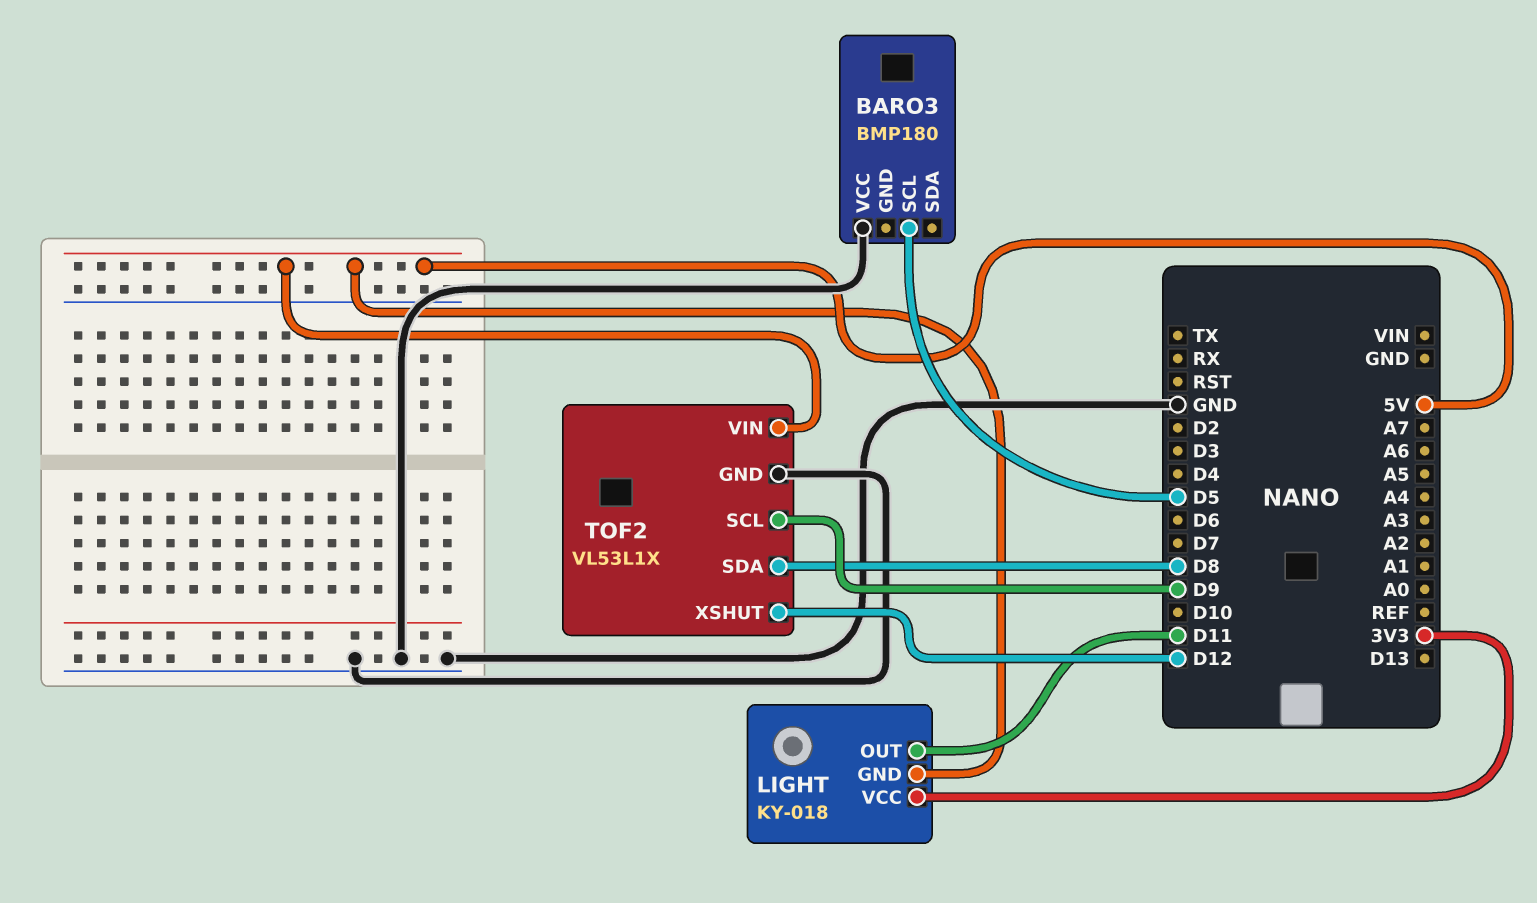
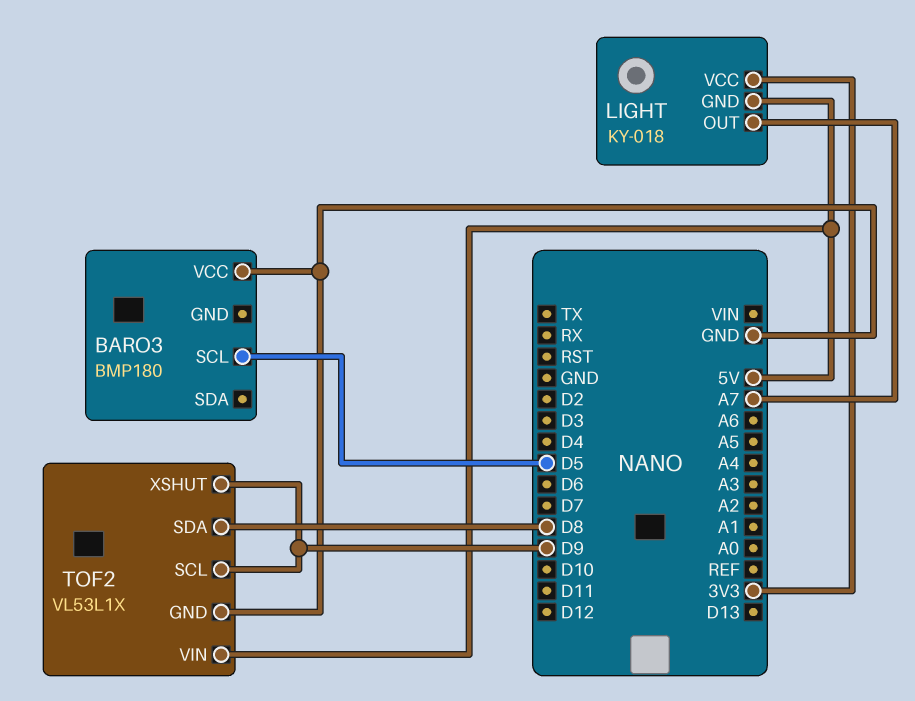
LIGHT pin OUT: D11 -> A7
TOF2 pin XSHUT: D12 -> D9

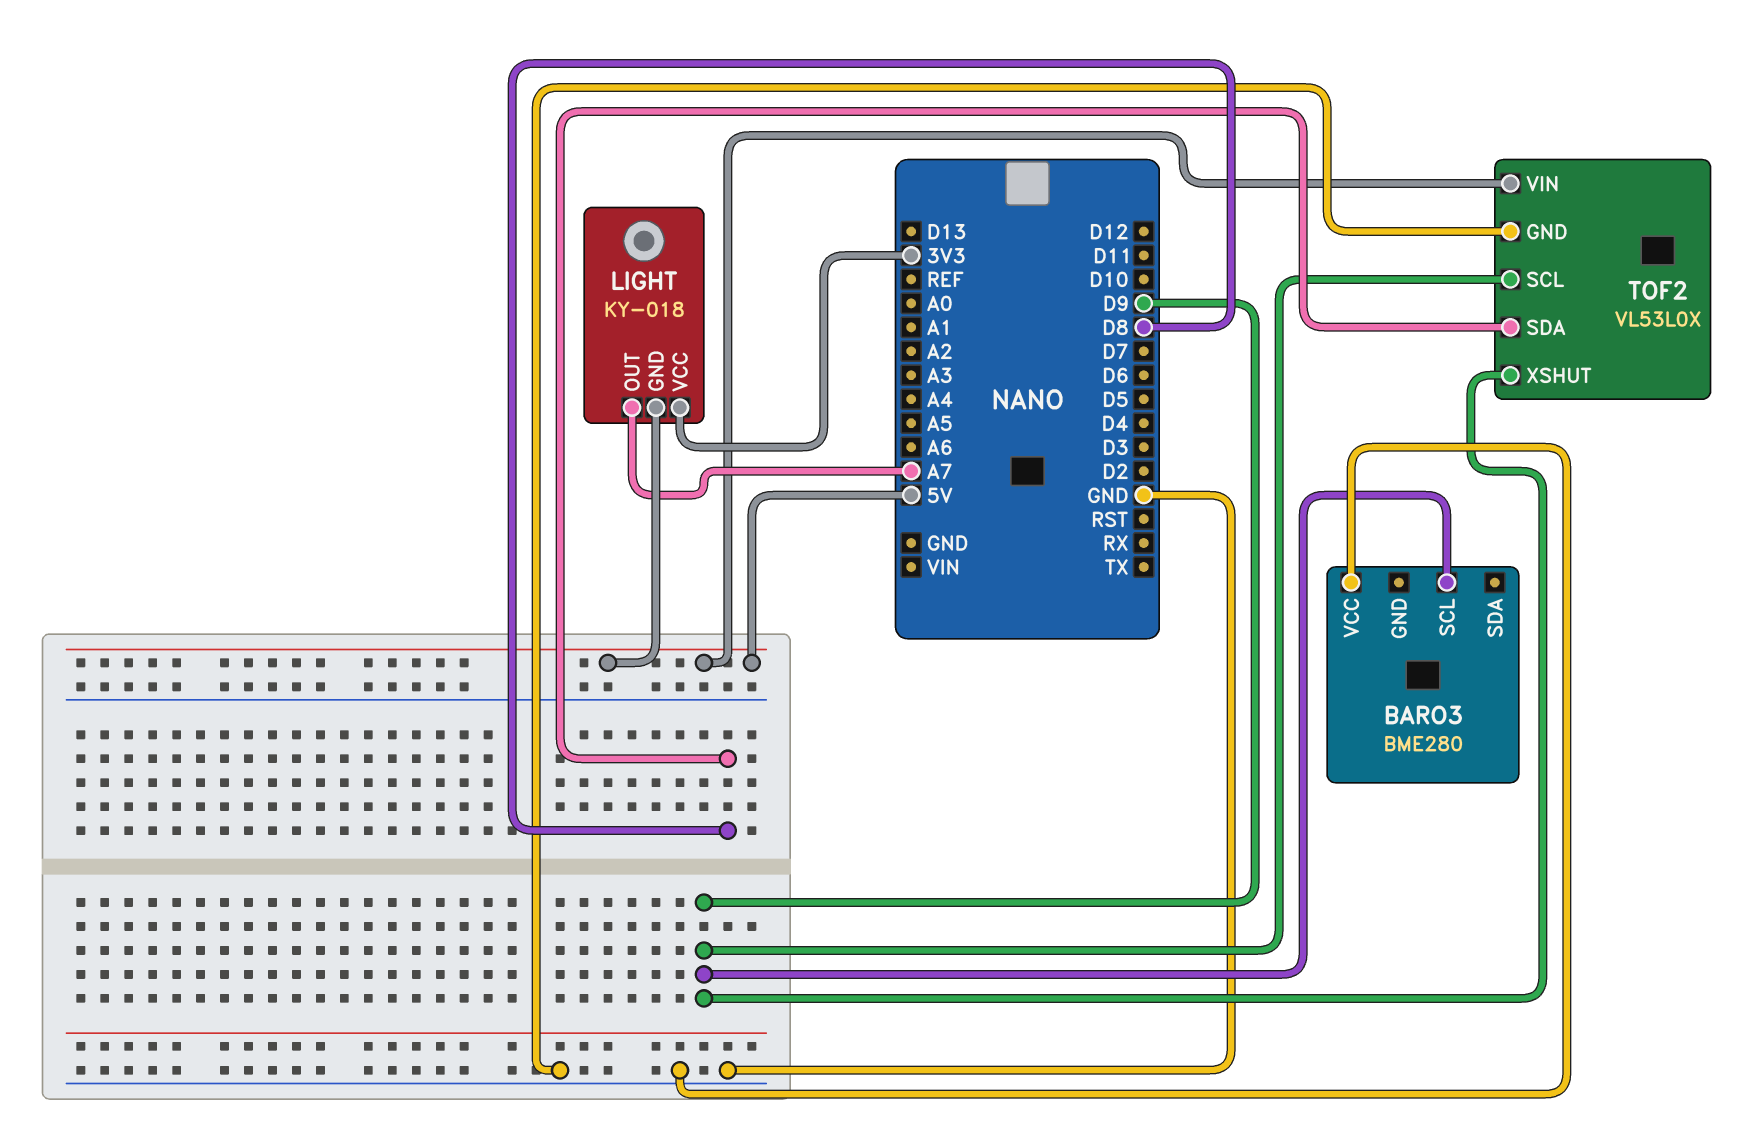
BARO3: BMP180 -> BME280
BARO3 pin SCL: D5 -> D9
TOF2: VL53L1X -> VL53L0X

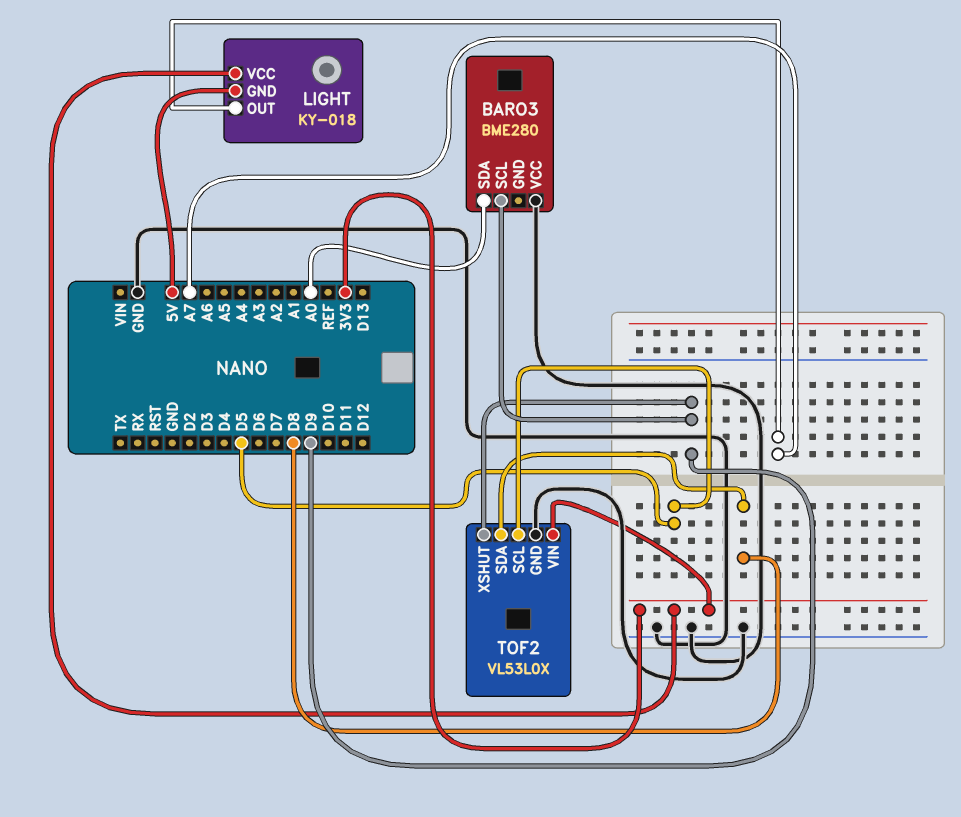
BARO3 pin SDA: none -> A0
TOF2 pin SCL: D9 -> D5
TOF2 pin VIN: 5V -> 3V3

